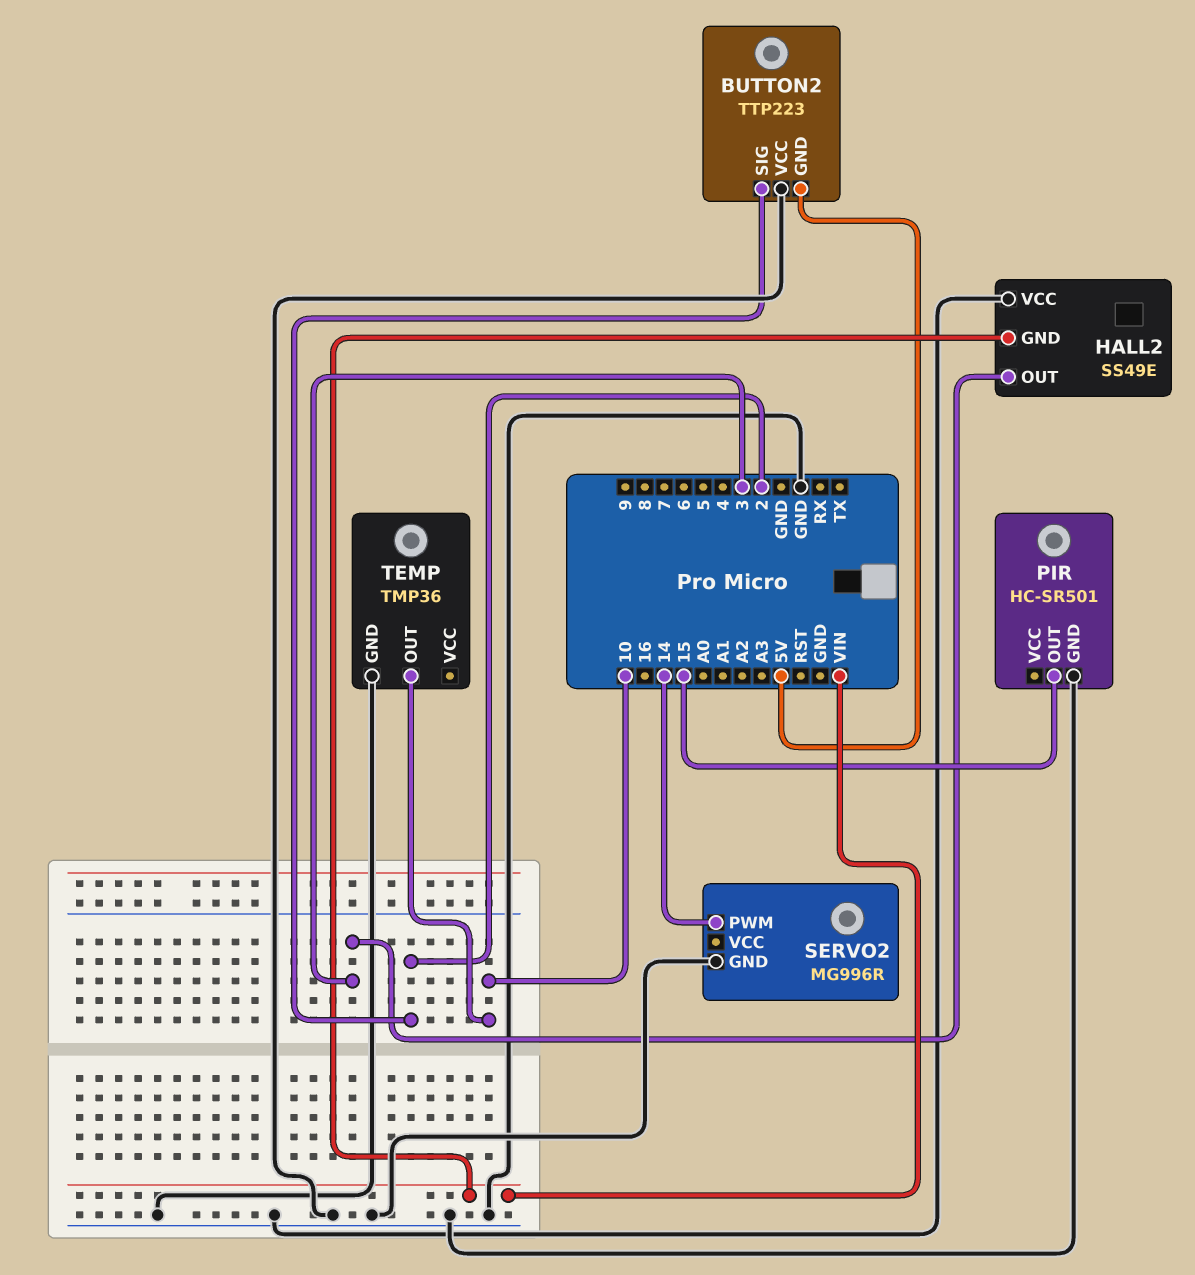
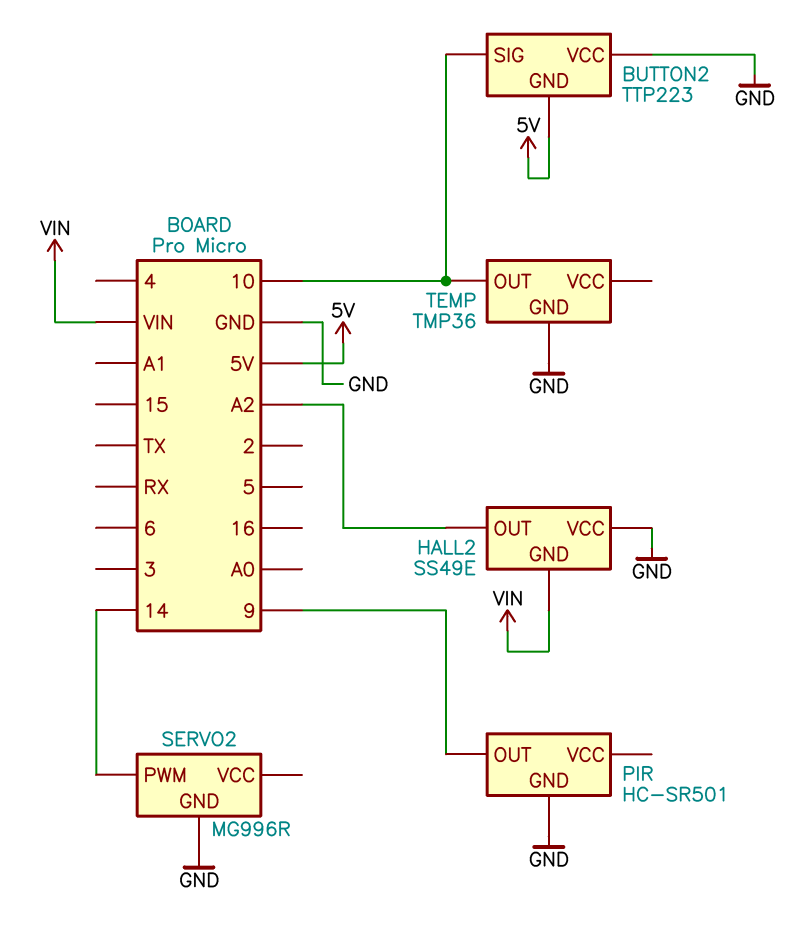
BUTTON2 pin SIG: 2 -> 10
HALL2 pin OUT: 3 -> A2
PIR pin OUT: 15 -> 9

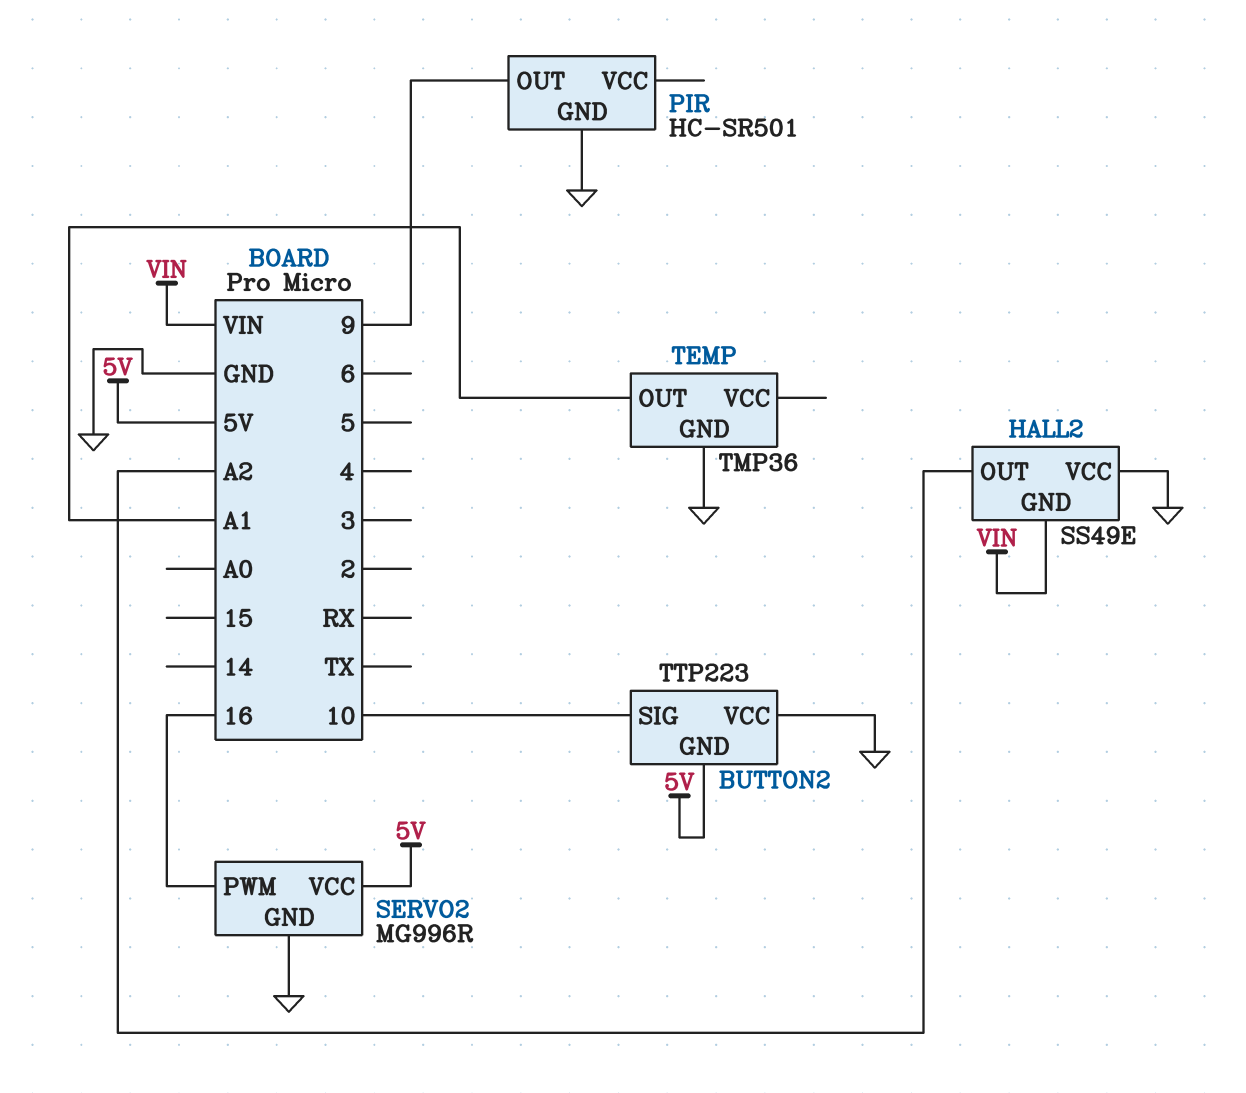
SERVO2 pin PWM: 14 -> 16
SERVO2 pin VCC: none -> 5V
TEMP pin OUT: 10 -> A1

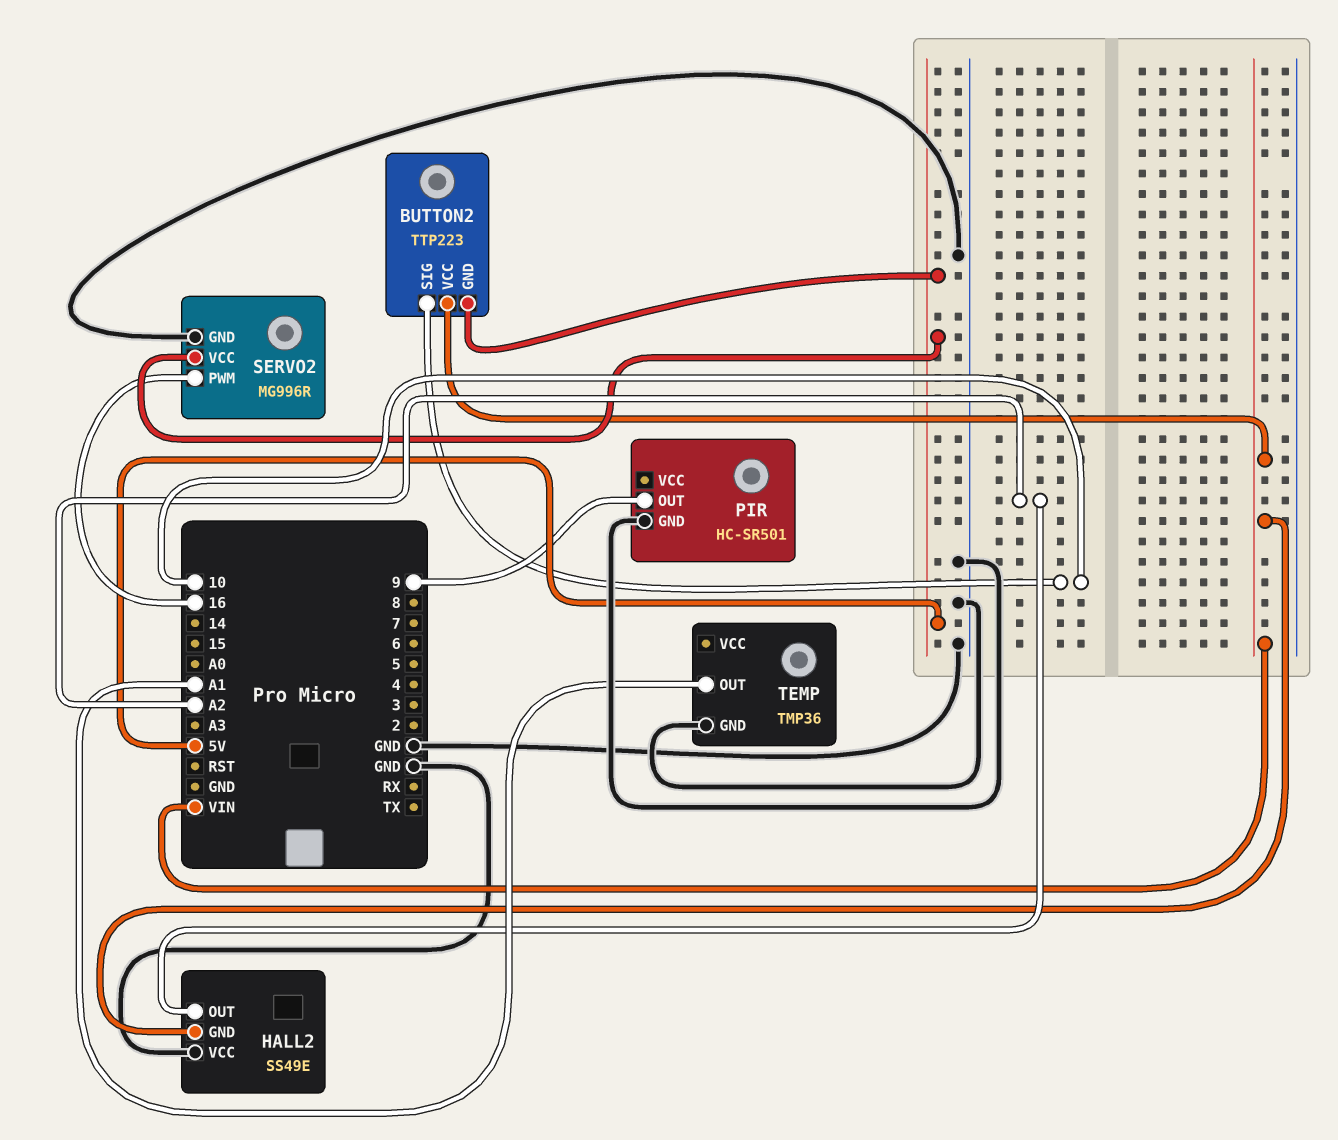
BUTTON2 pin VCC: GND -> VIN

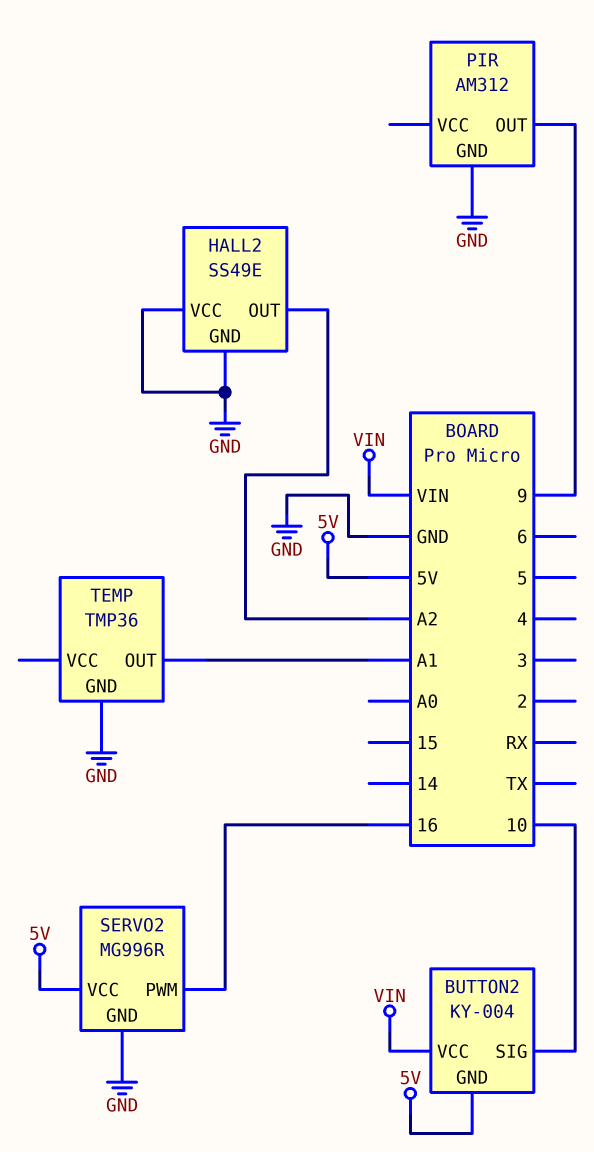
BUTTON2: TTP223 -> KY-004
HALL2 pin GND: VIN -> GND
PIR: HC-SR501 -> AM312

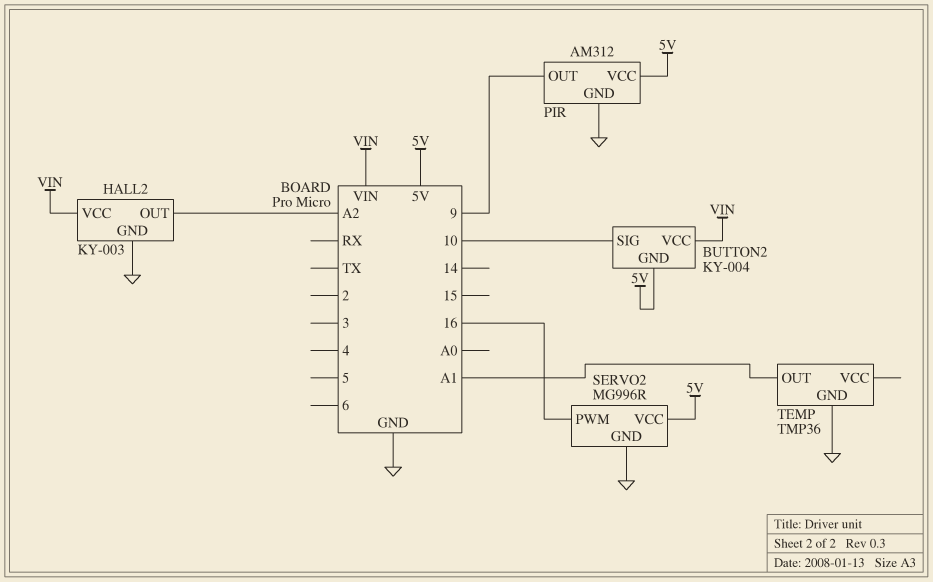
HALL2: SS49E -> KY-003
HALL2 pin VCC: GND -> VIN
PIR pin VCC: none -> 5V

